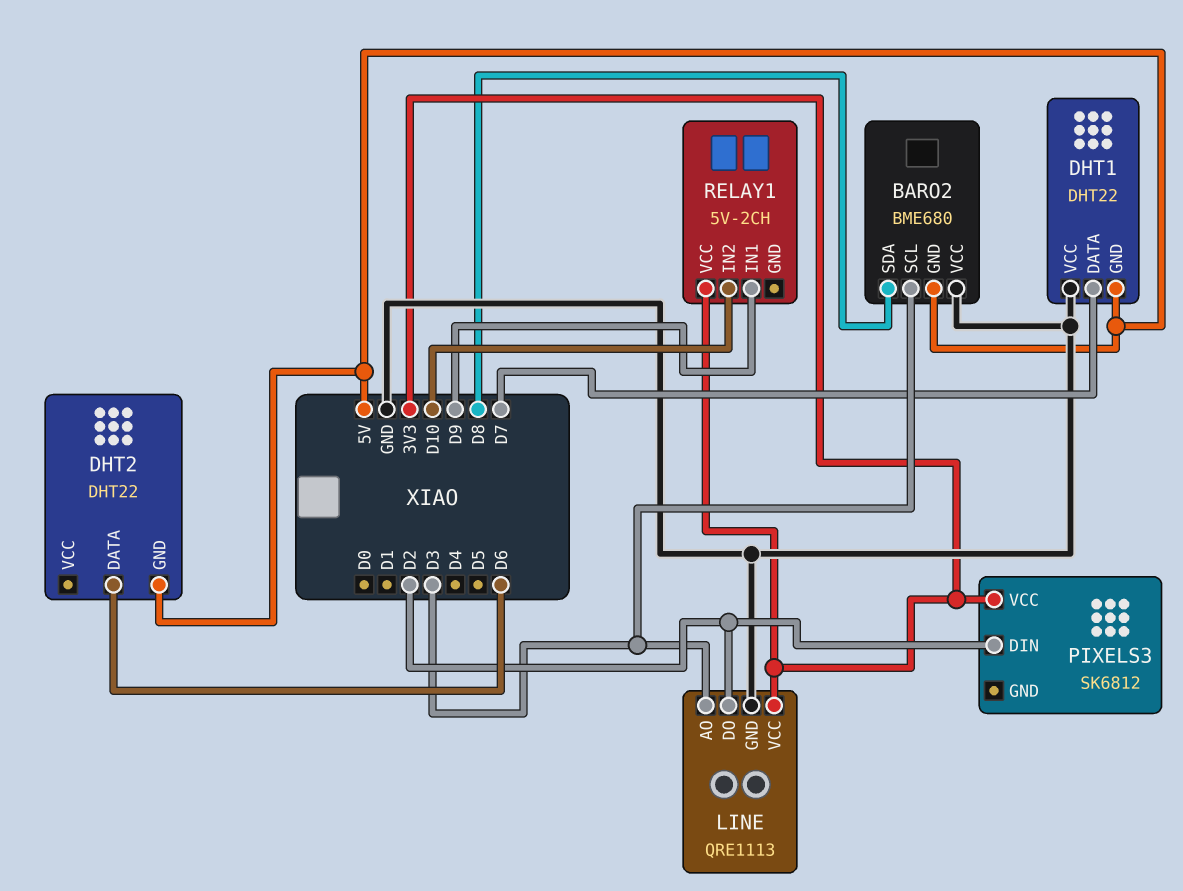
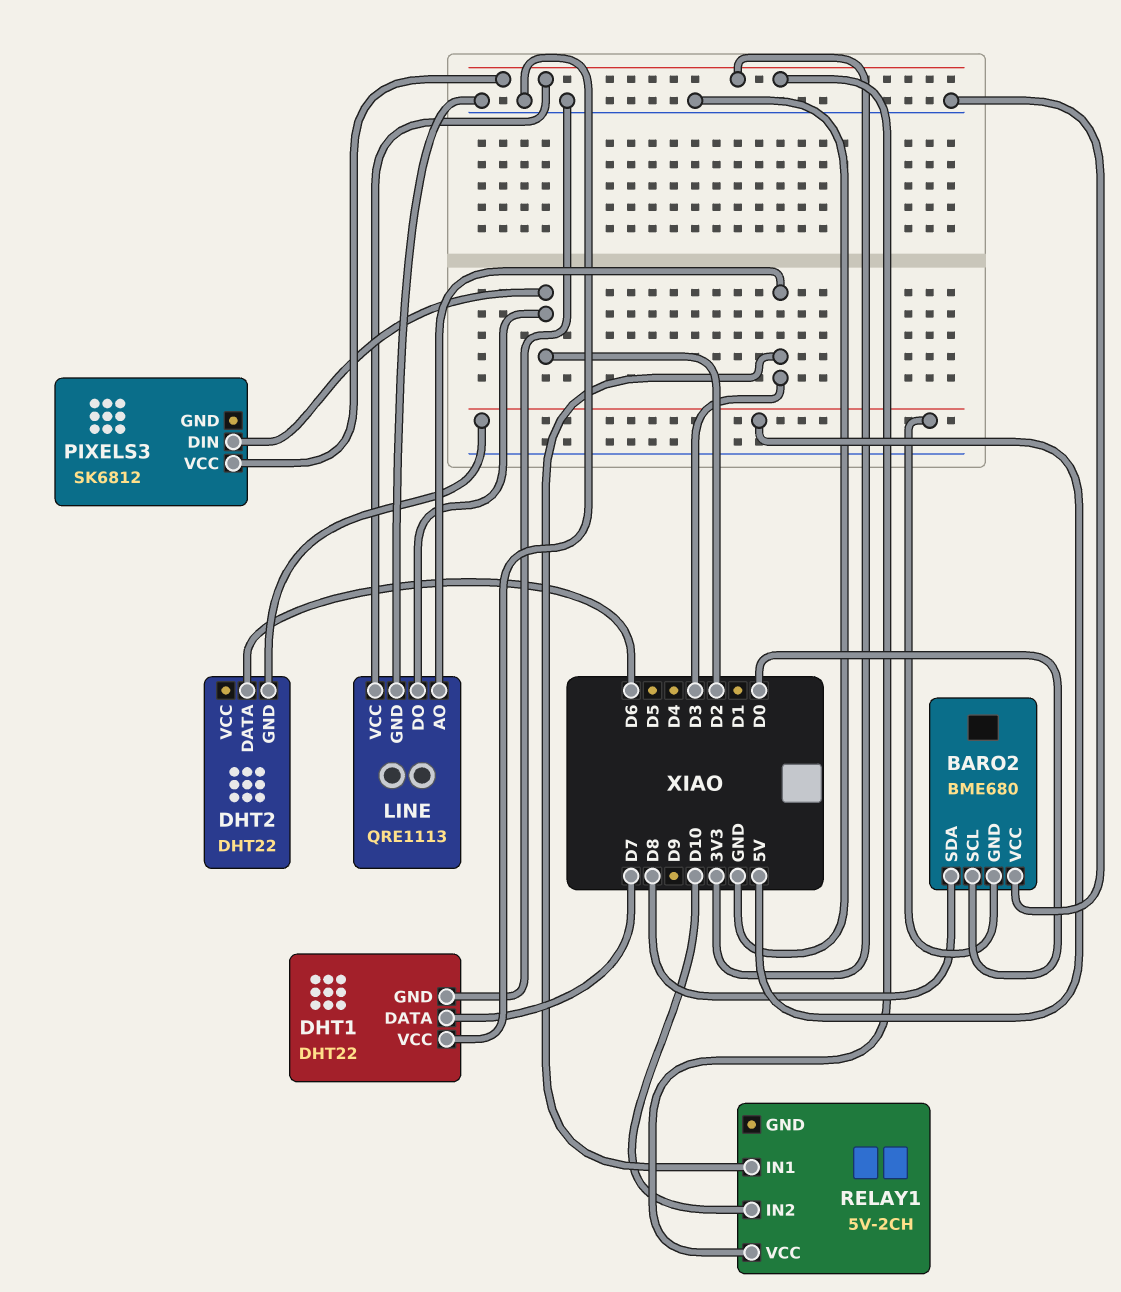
BARO2 pin SCL: D3 -> D0
DHT1 pin GND: 5V -> GND
RELAY1 pin IN1: D9 -> D3

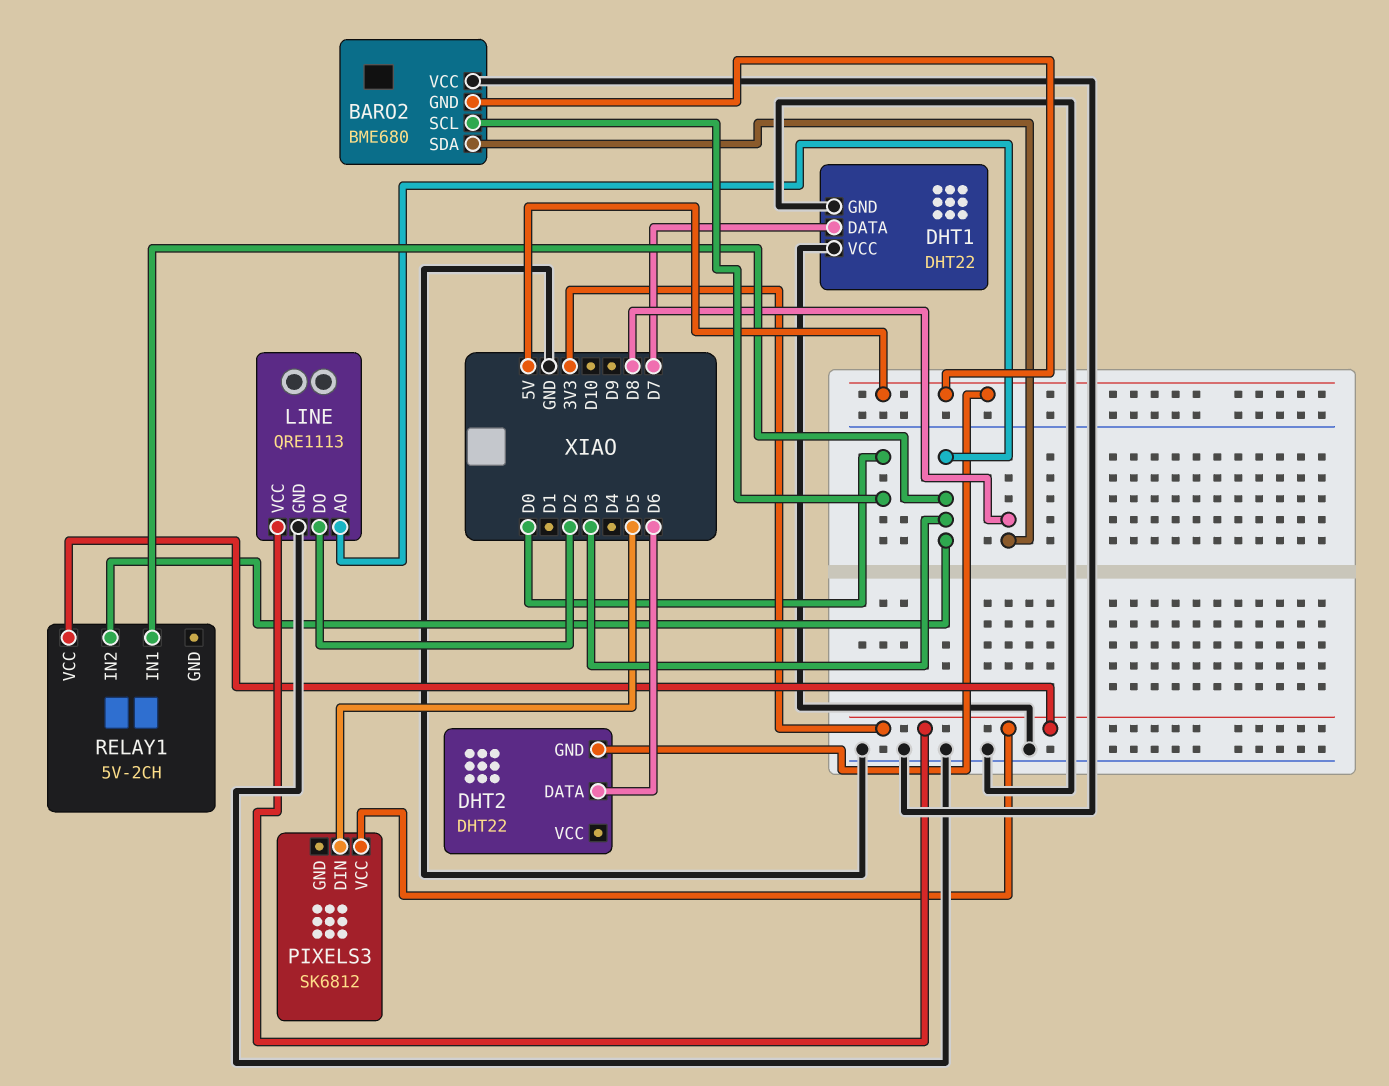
PIXELS3 pin DIN: D2 -> D5
RELAY1 pin IN2: D10 -> D3

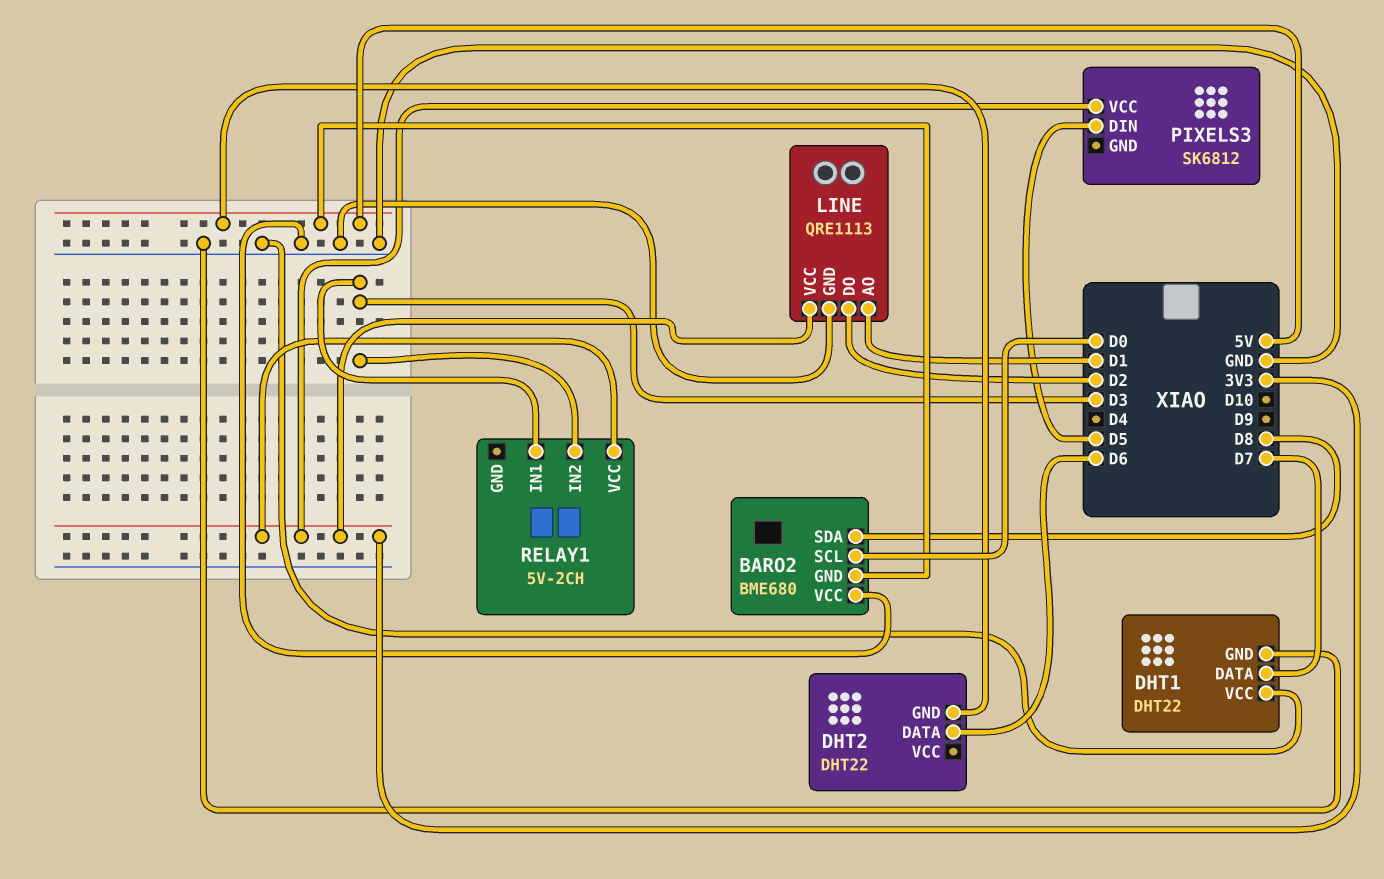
LINE pin AO: D3 -> D1

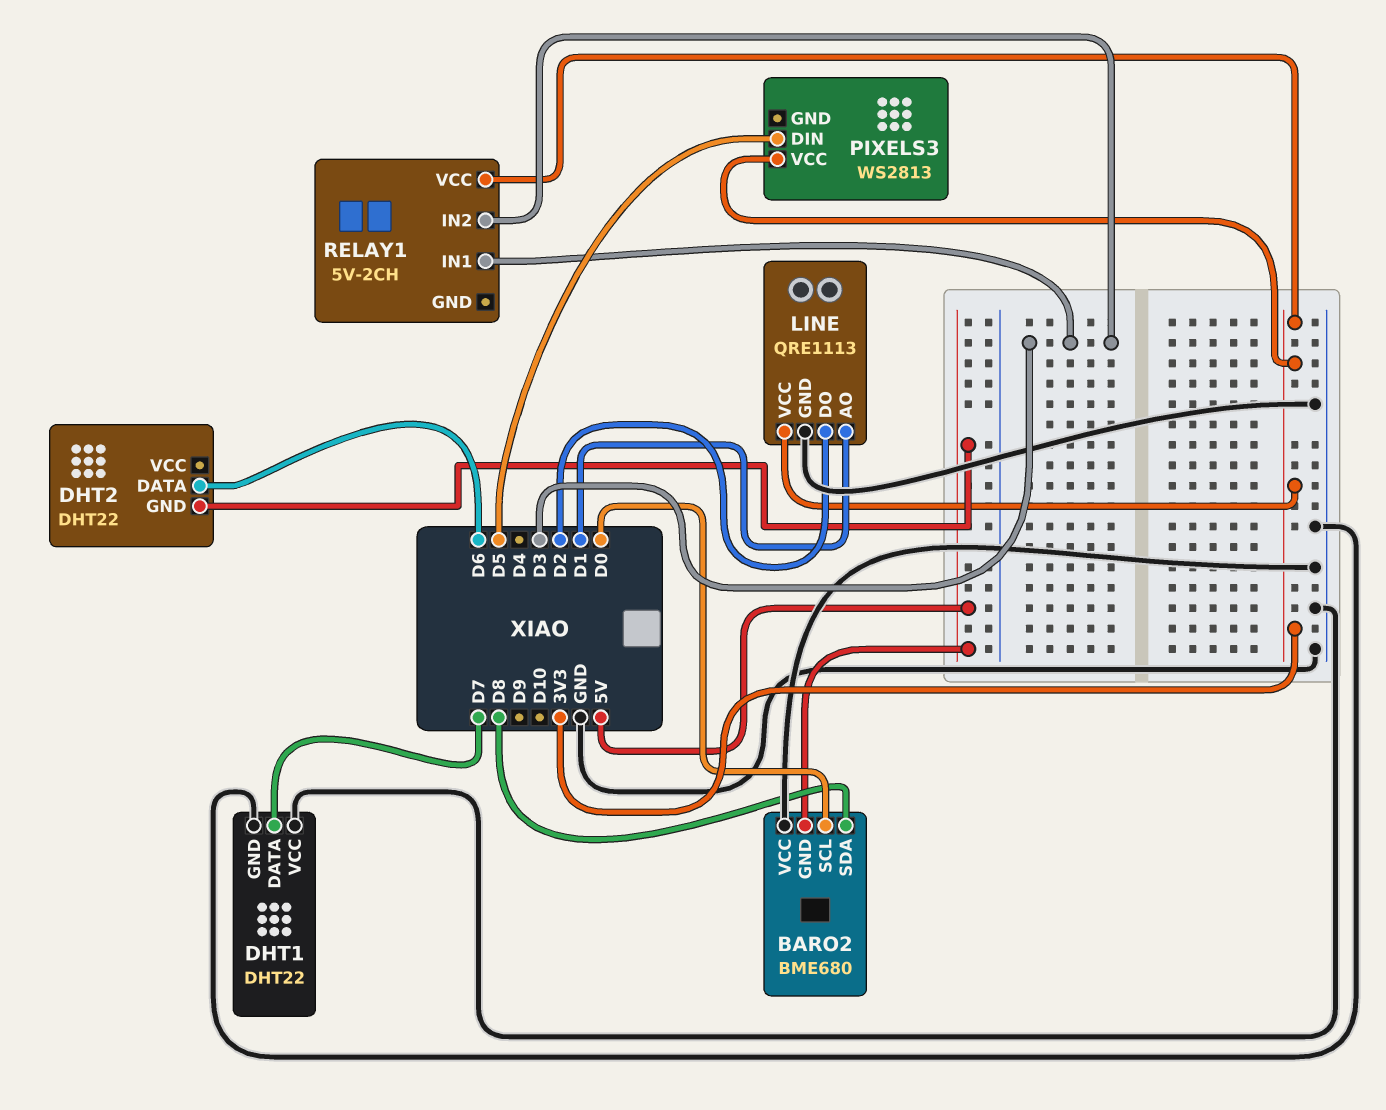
PIXELS3: SK6812 -> WS2813

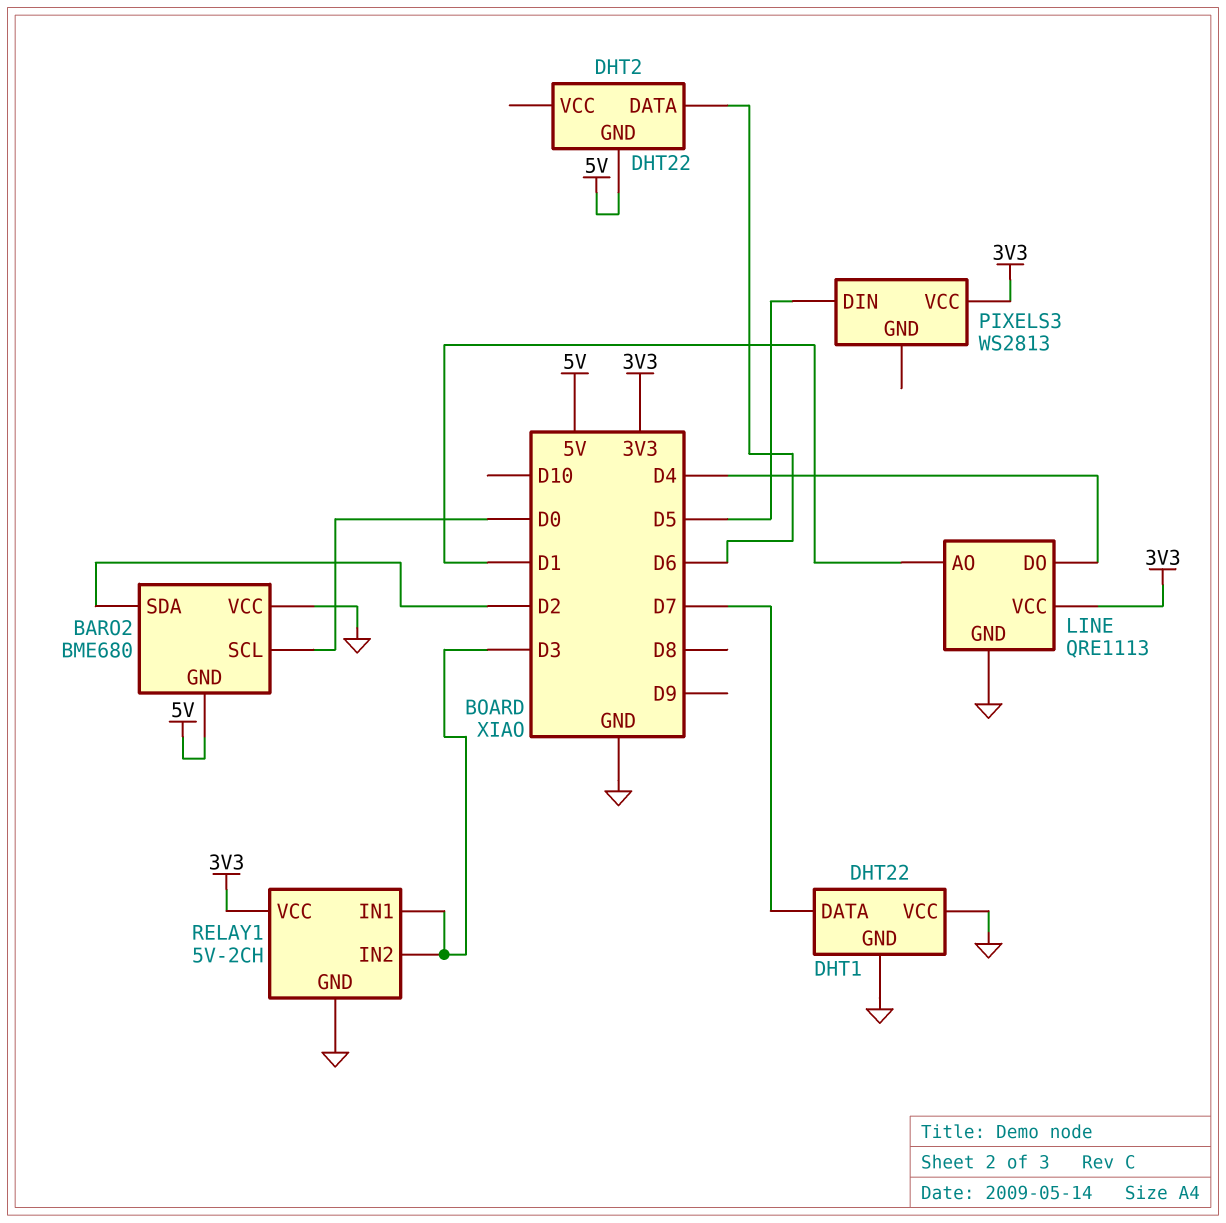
BARO2 pin SDA: D8 -> D2
LINE pin DO: D2 -> D4
RELAY1 pin GND: none -> GND

